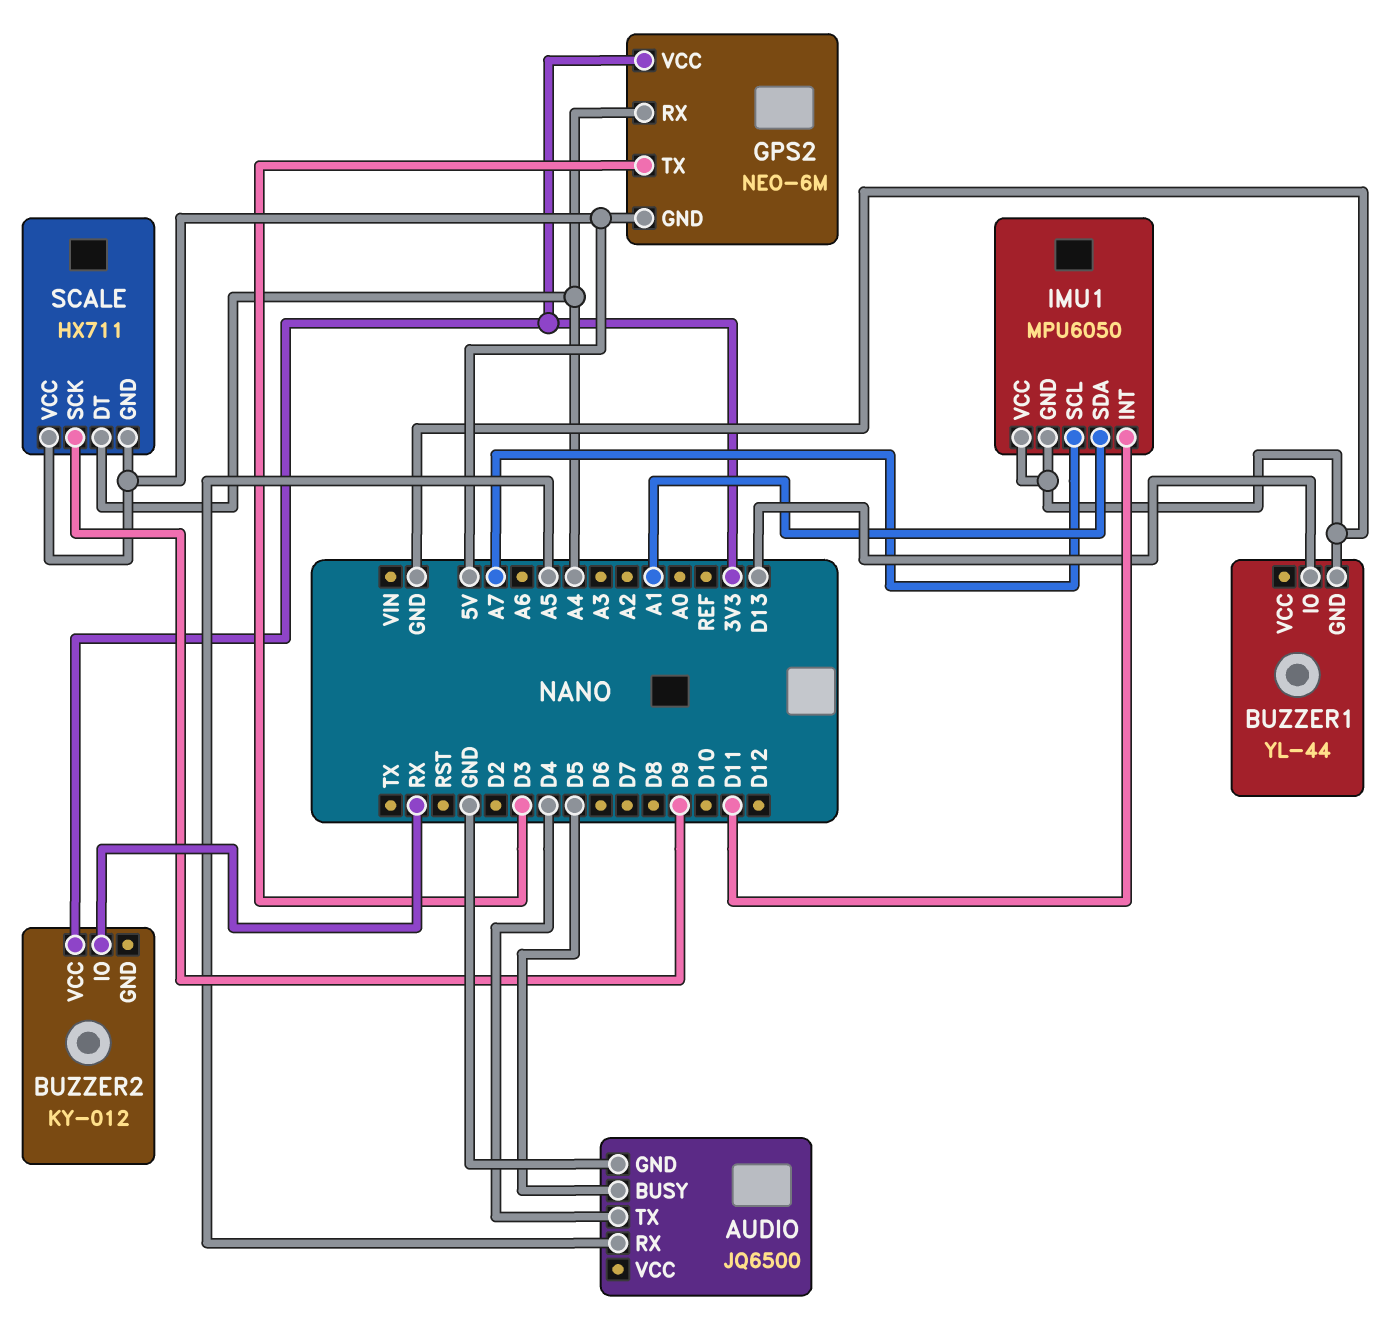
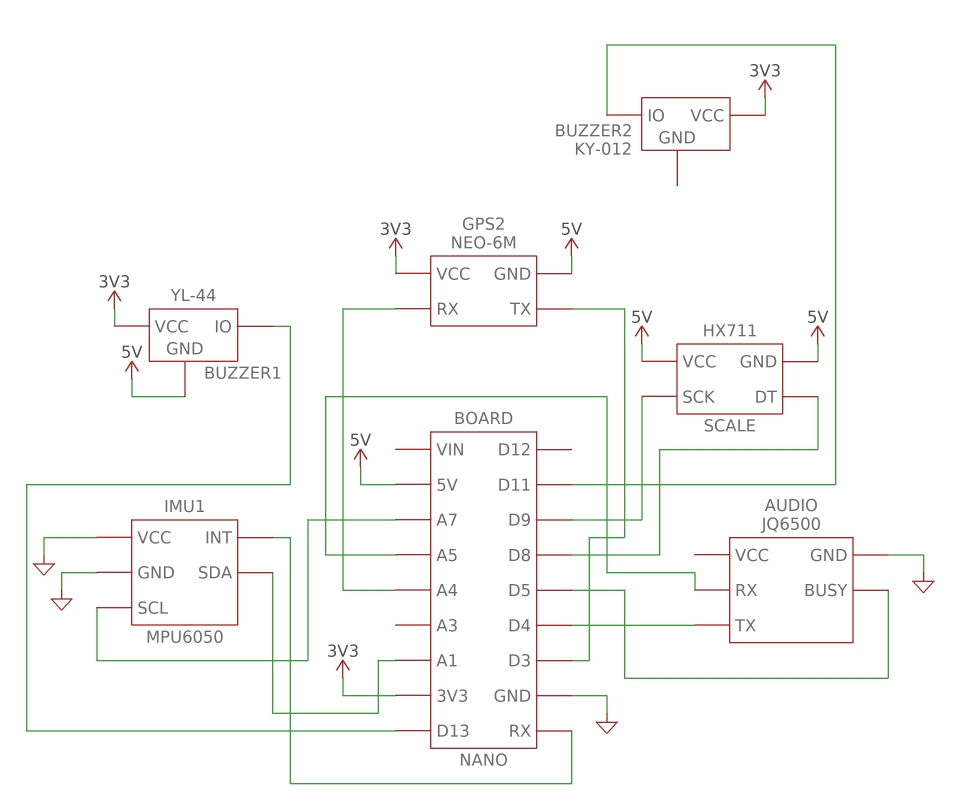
BUZZER1 pin GND: GND -> 5V
BUZZER1 pin VCC: none -> 3V3
BUZZER2 pin IO: RX -> D11
IMU1 pin INT: D11 -> RX
SCALE pin DT: A4 -> D8

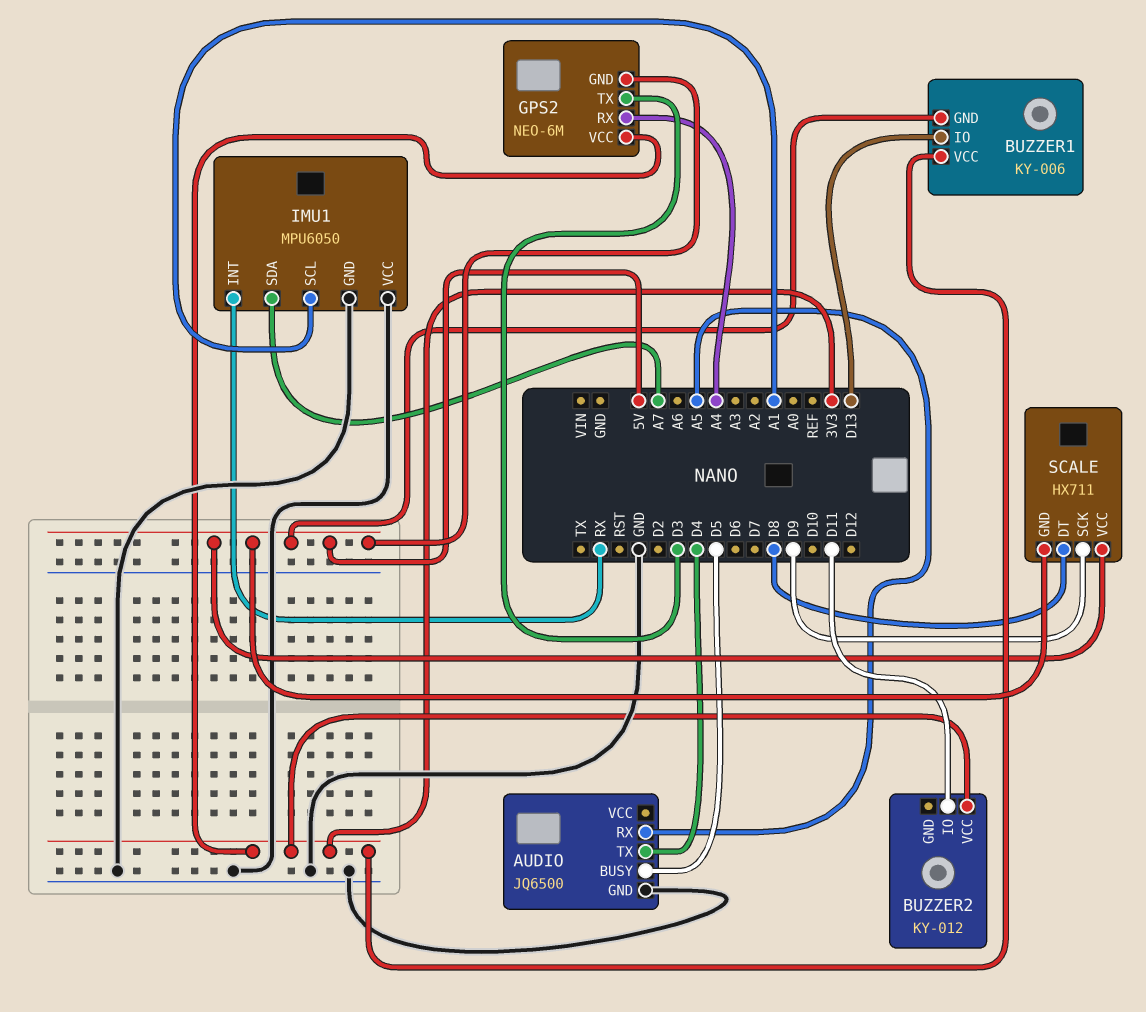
BUZZER1: YL-44 -> KY-006
IMU1 pin SCL: A7 -> A1
IMU1 pin SDA: A1 -> A7

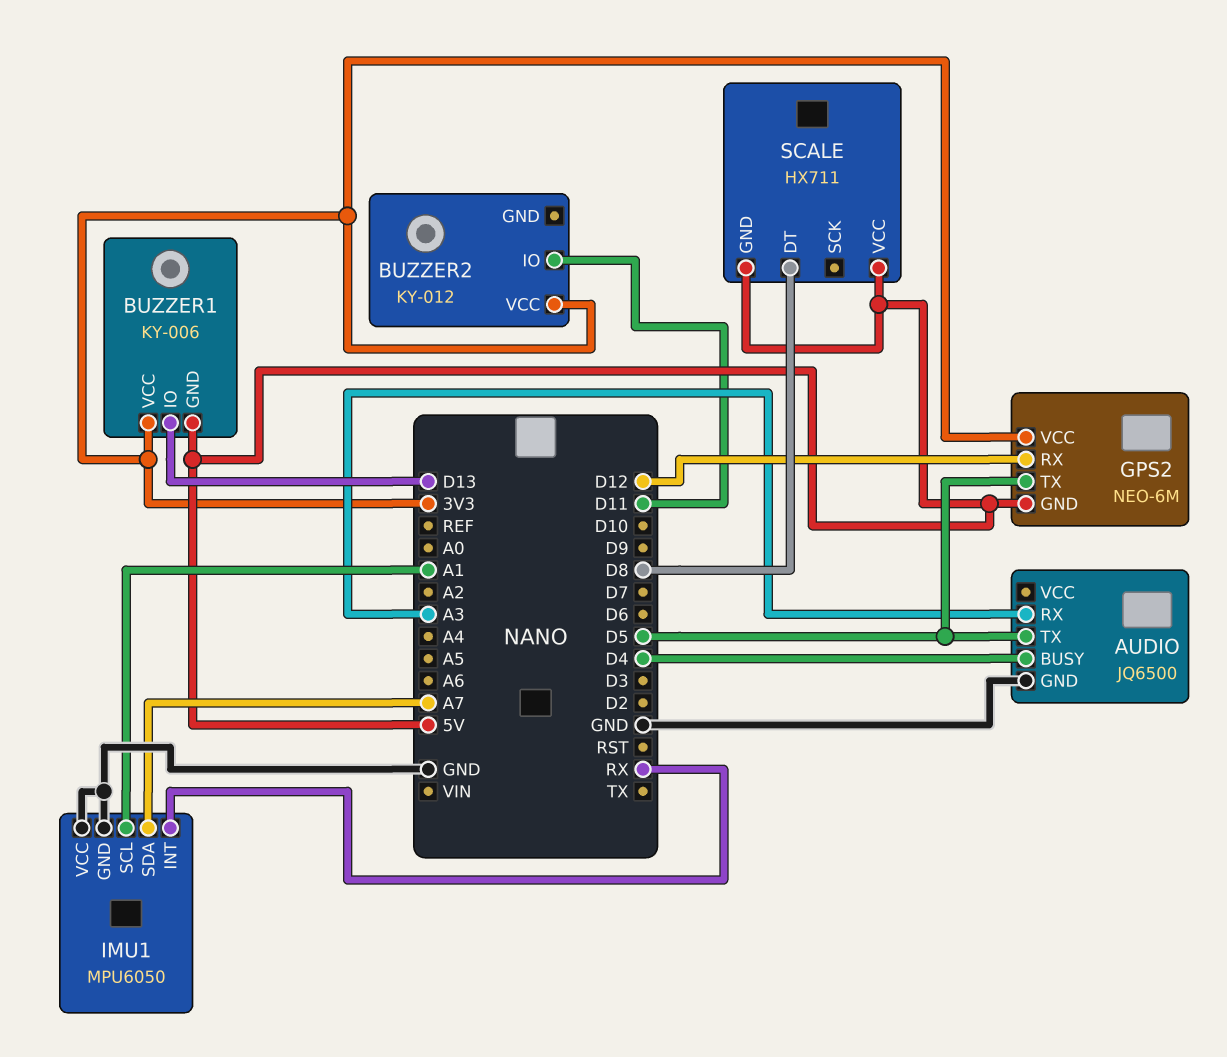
AUDIO pin BUSY: D5 -> D4
AUDIO pin RX: A5 -> A3
AUDIO pin TX: D4 -> D5
GPS2 pin RX: A4 -> D12
GPS2 pin TX: D3 -> D5
SCALE pin SCK: D9 -> none

